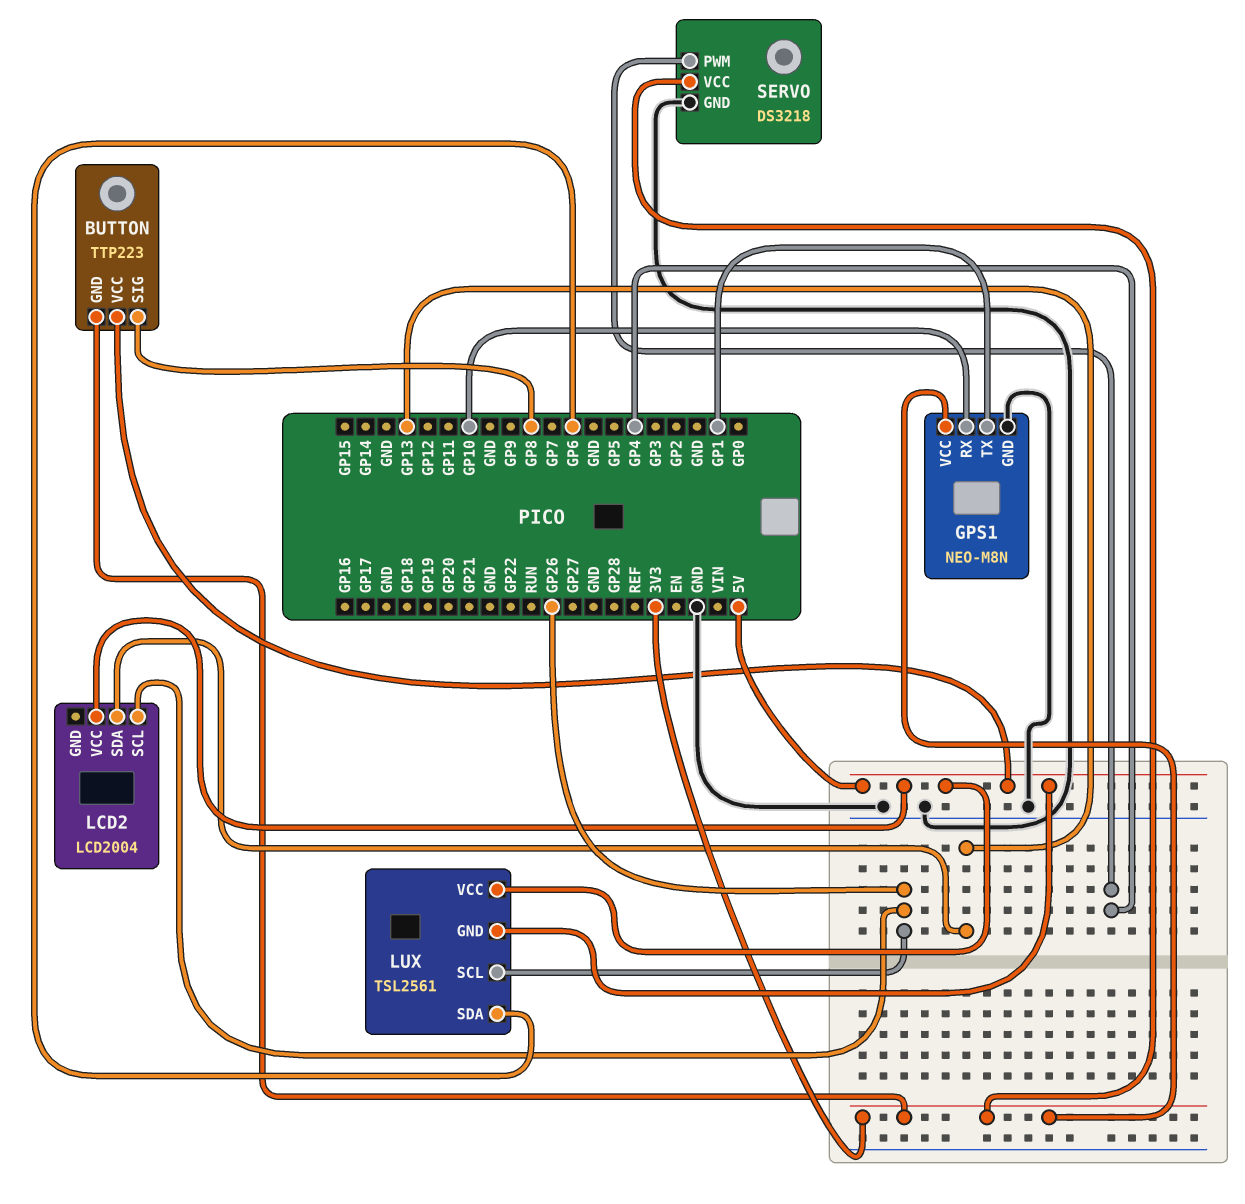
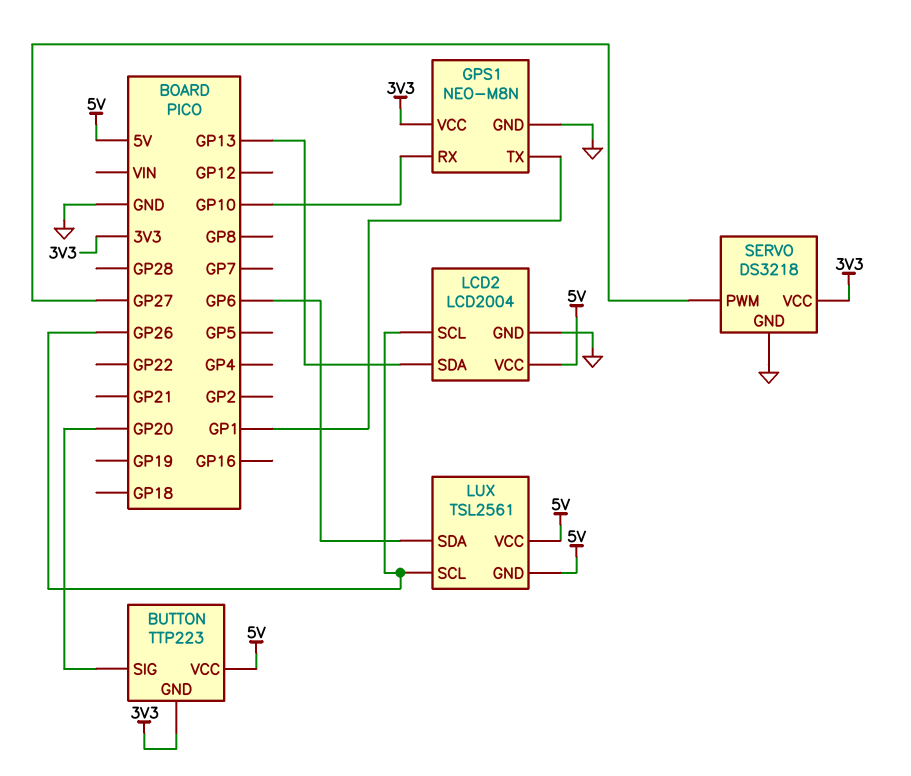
BUTTON pin SIG: GP8 -> GP20
LCD2 pin GND: none -> GND
SERVO pin PWM: GP4 -> GP27

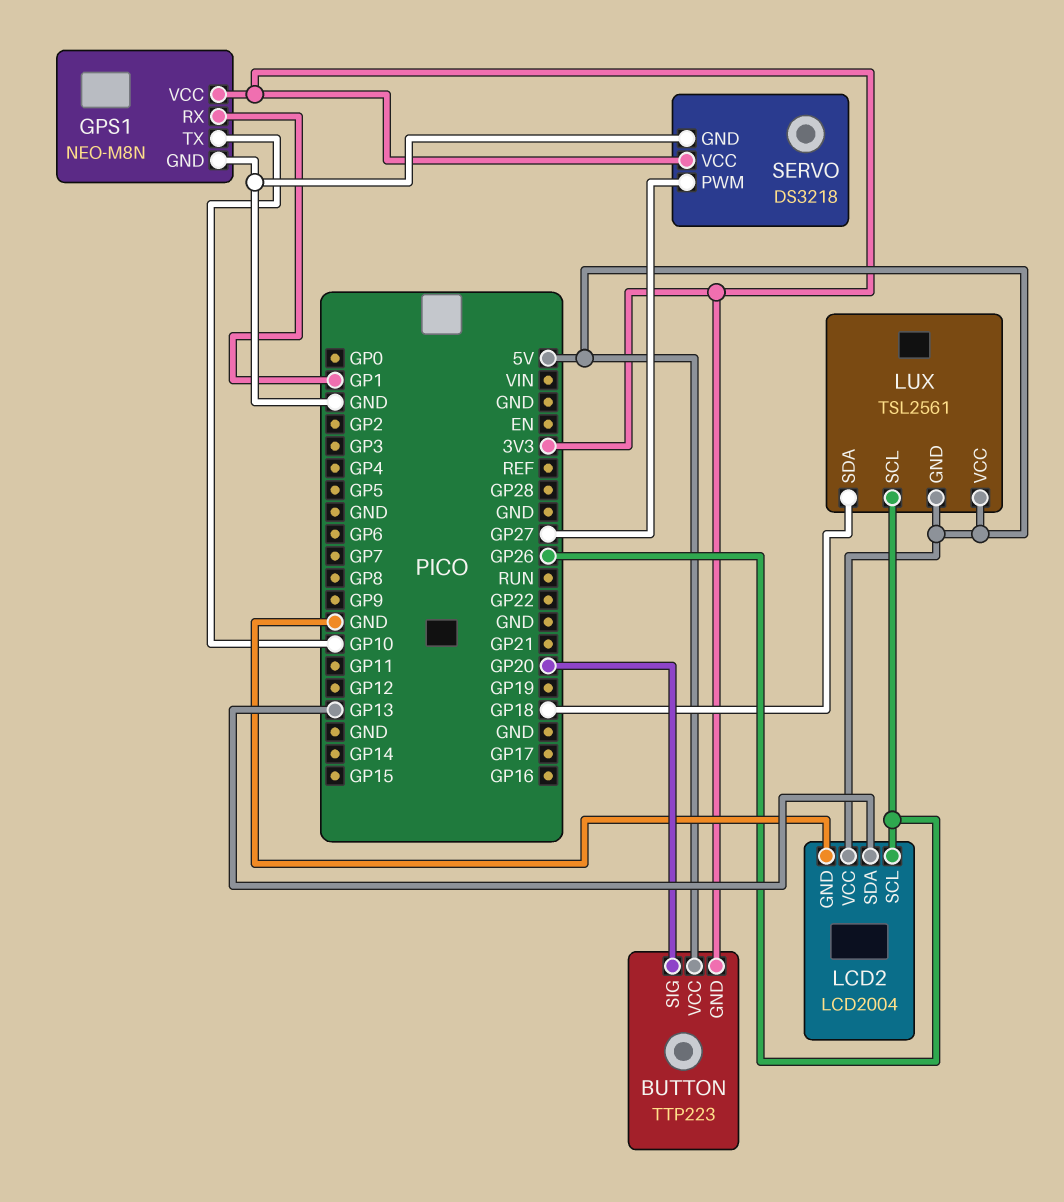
GPS1 pin RX: GP10 -> GP1
GPS1 pin TX: GP1 -> GP10
LUX pin SDA: GP6 -> GP18

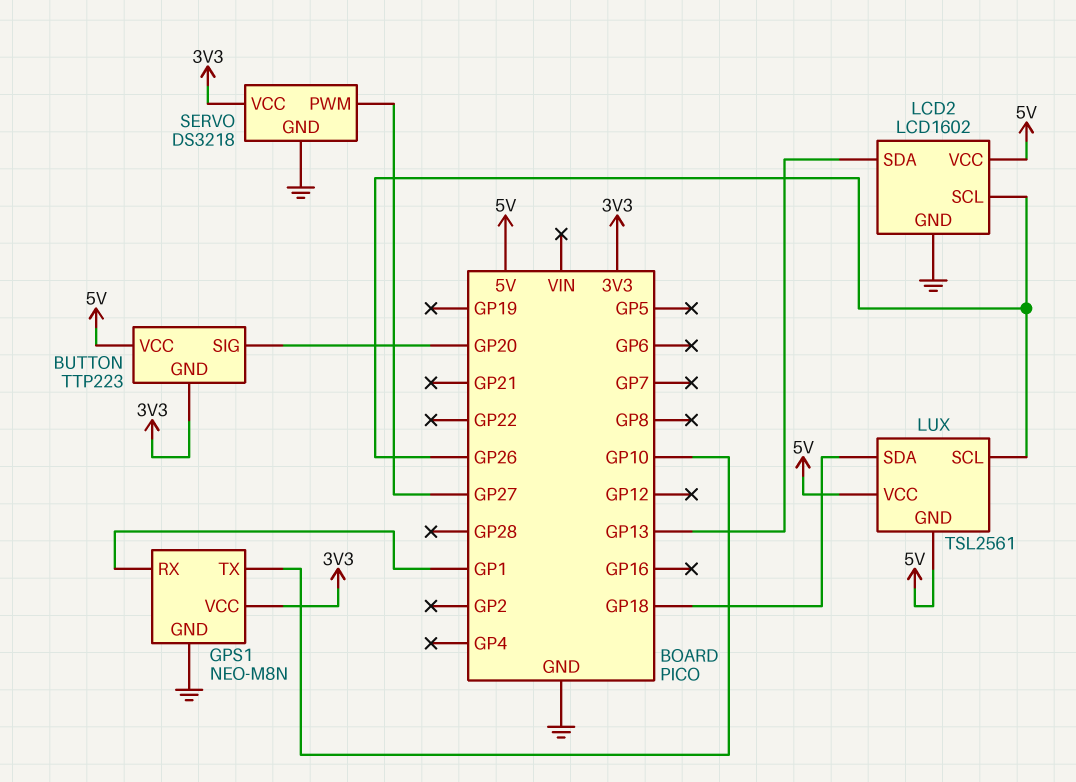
LCD2: LCD2004 -> LCD1602

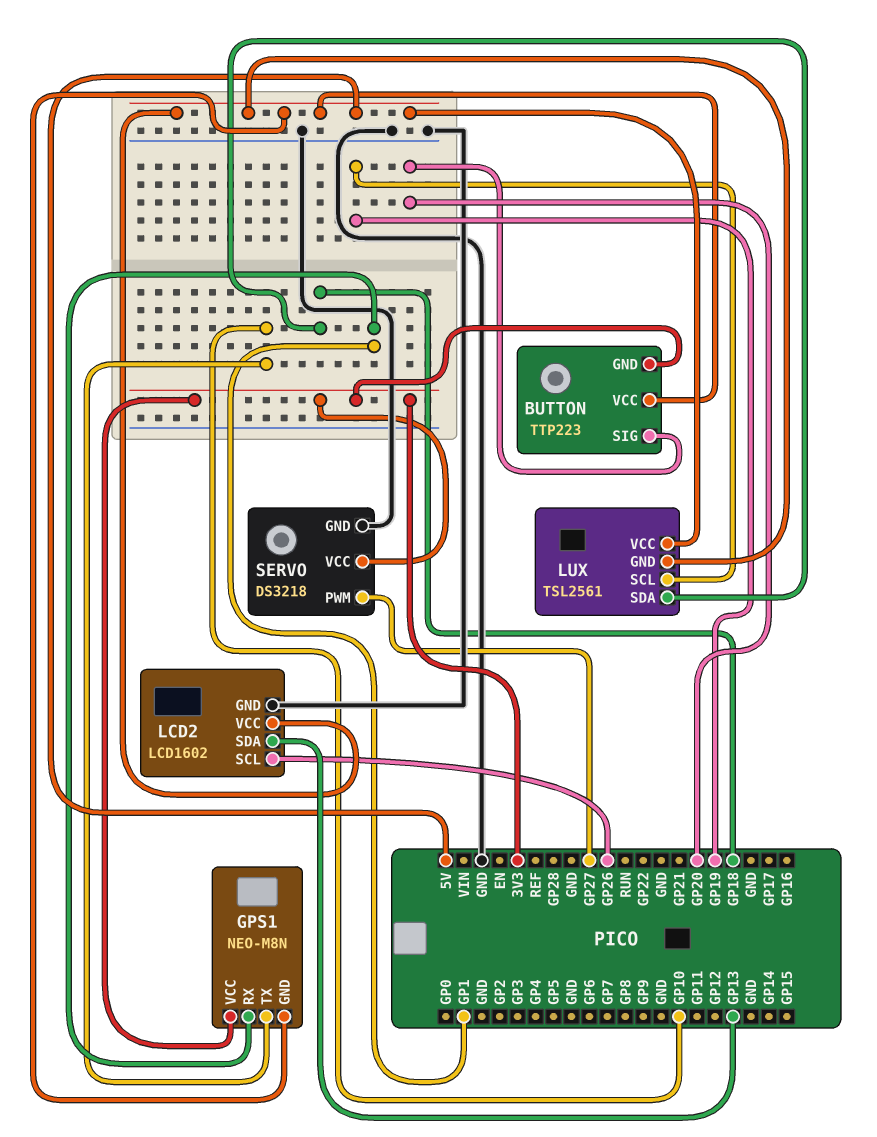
GPS1 pin GND: GND -> 5V
LUX pin SCL: GP26 -> GP19

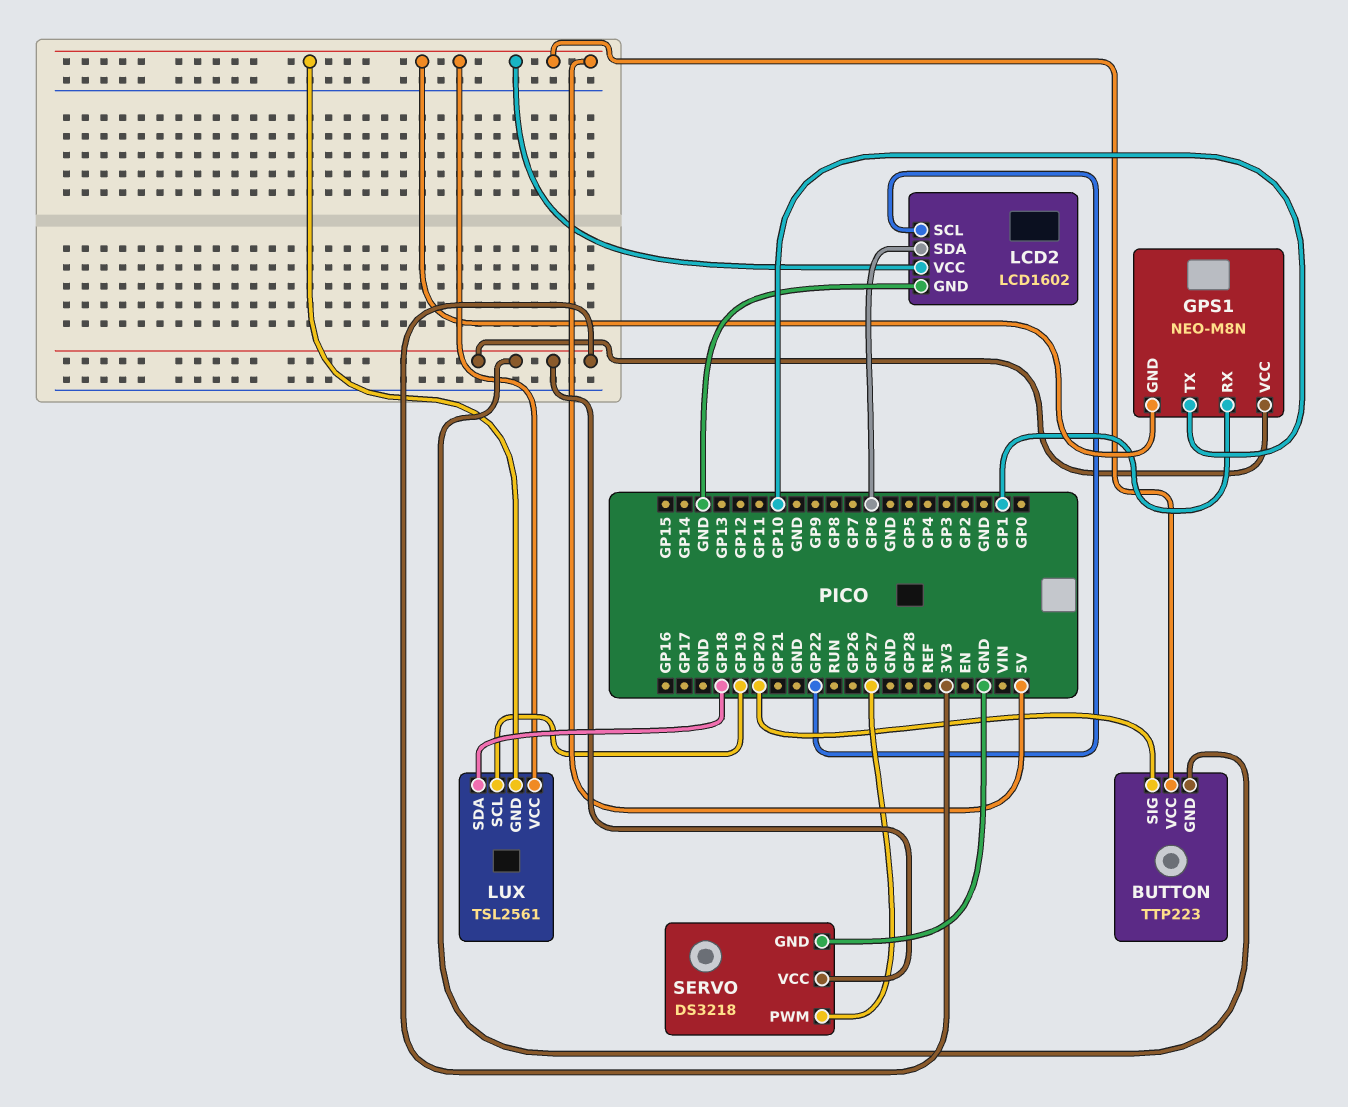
LCD2 pin SCL: GP26 -> GP22
LCD2 pin SDA: GP13 -> GP6

